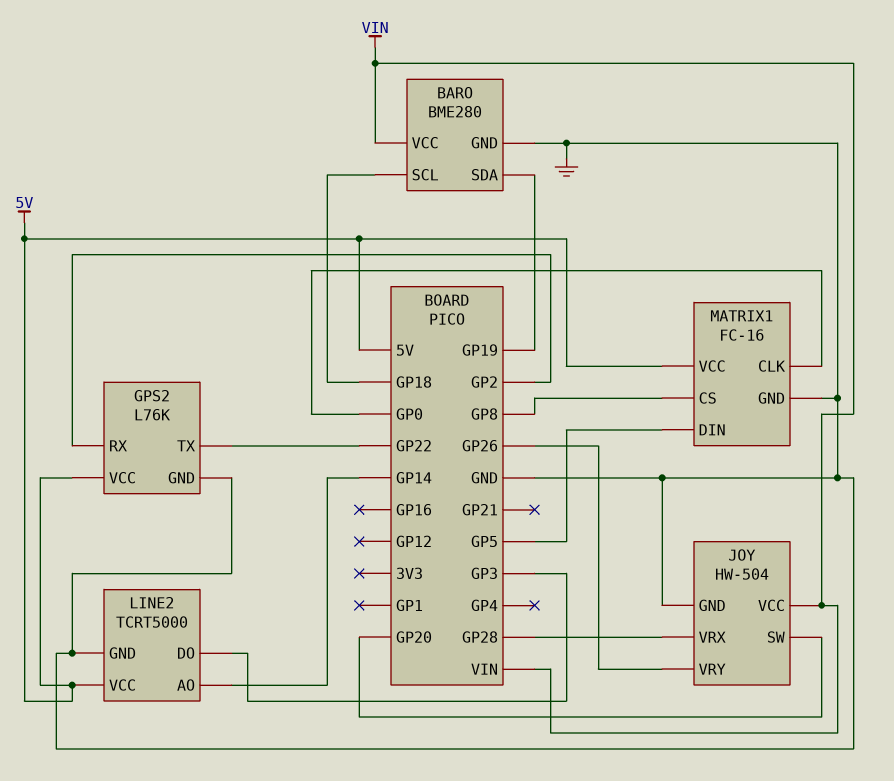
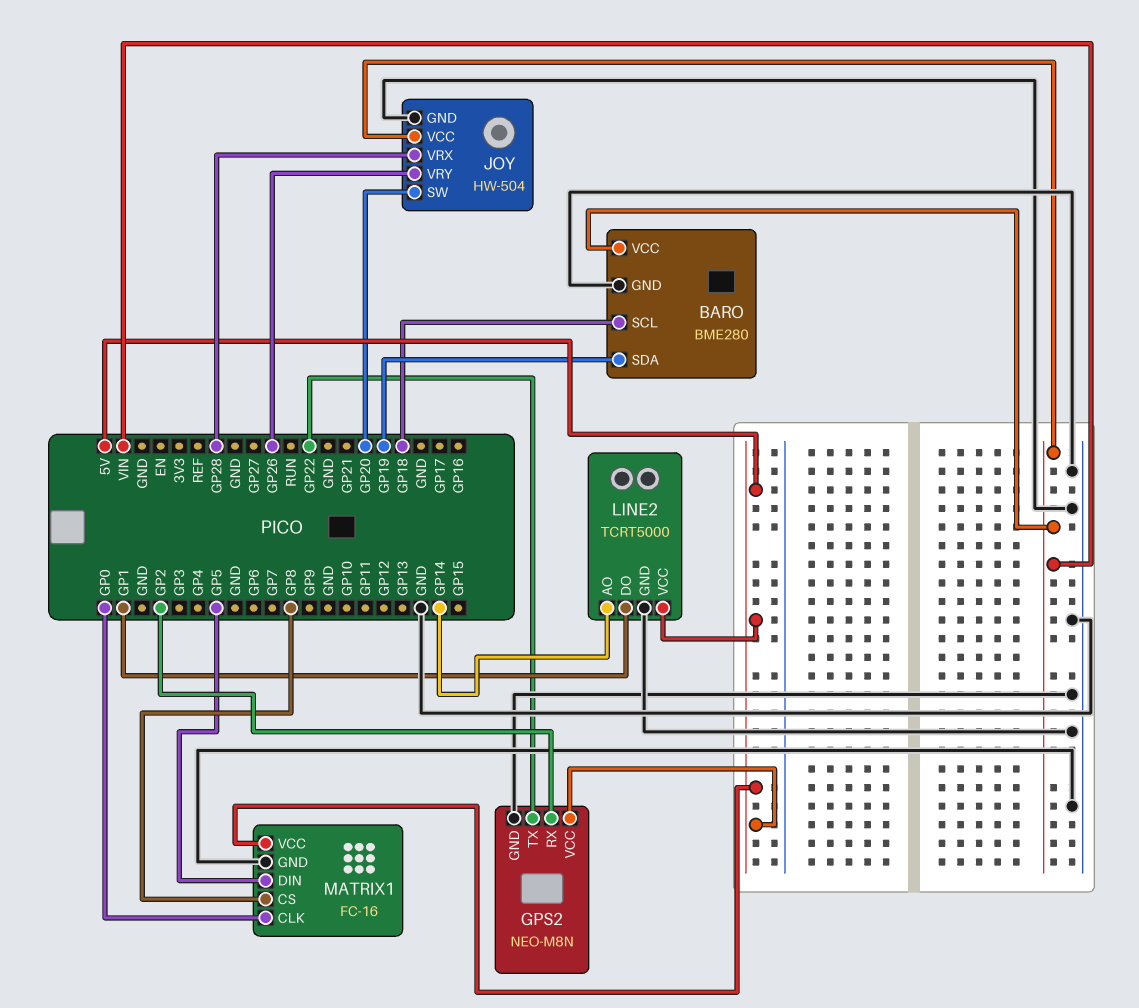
GPS2: L76K -> NEO-M8N
LINE2 pin DO: GP3 -> GP1

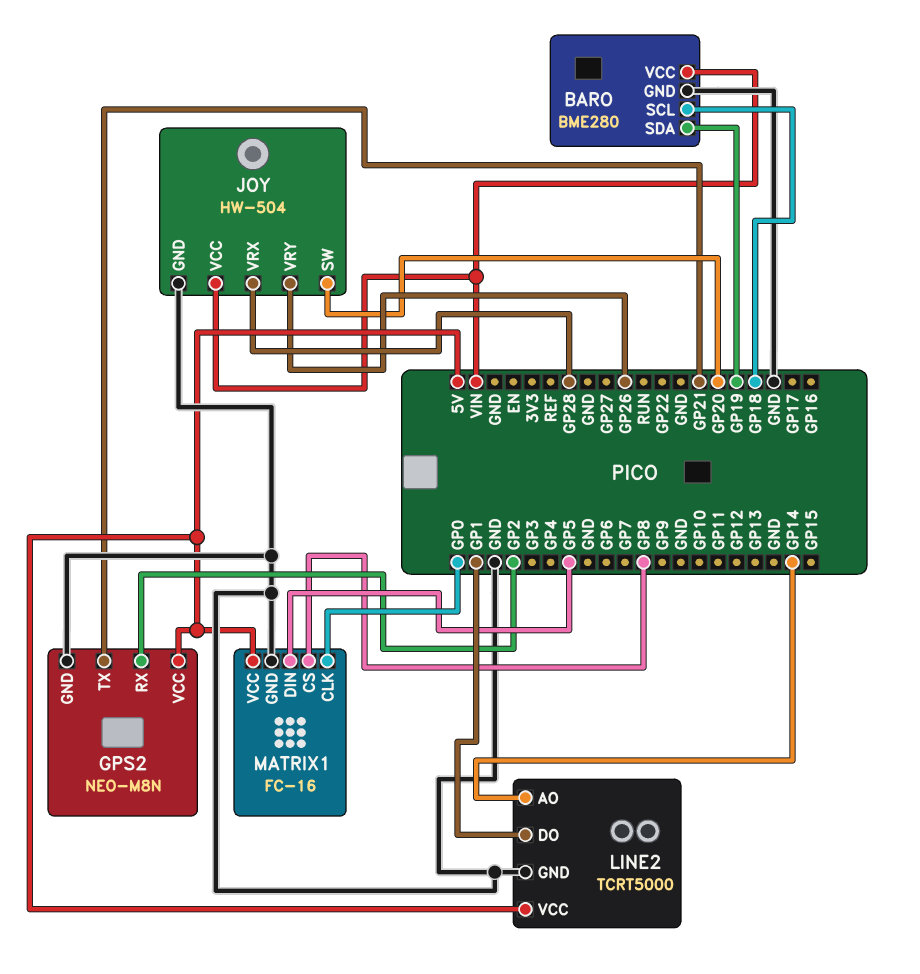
GPS2 pin TX: GP22 -> GP21

